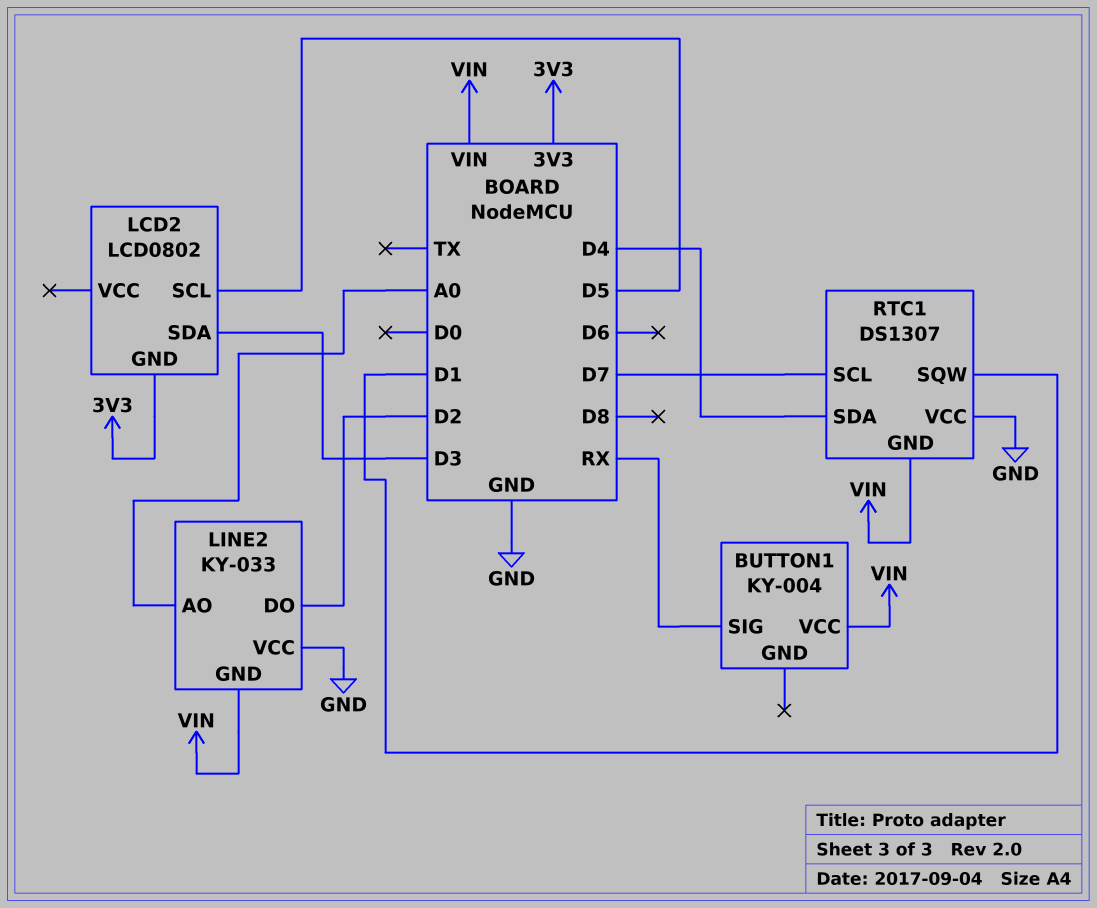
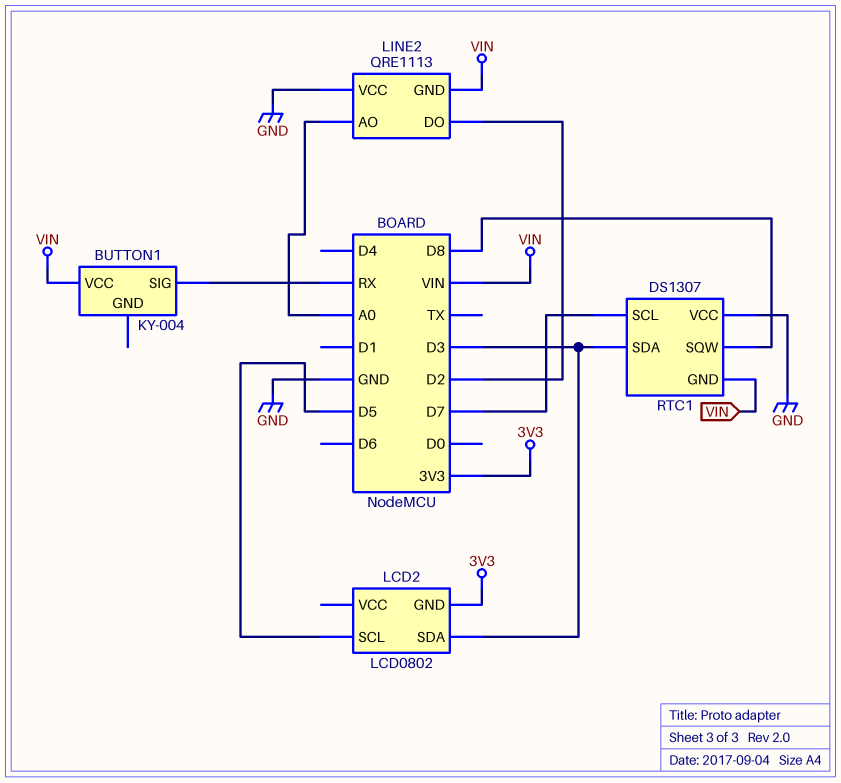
LINE2: KY-033 -> QRE1113
RTC1 pin SDA: D4 -> D3
RTC1 pin SQW: D1 -> D8

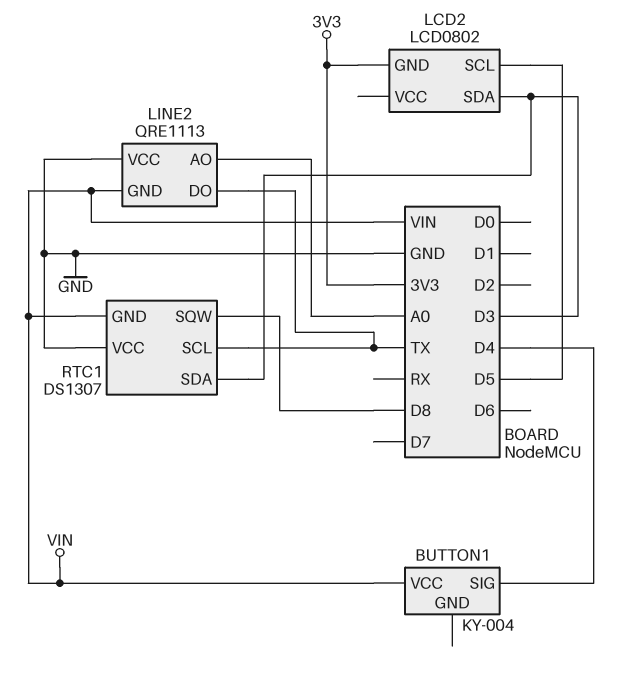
BUTTON1 pin SIG: RX -> D4
LINE2 pin DO: D2 -> TX
RTC1 pin SCL: D7 -> TX

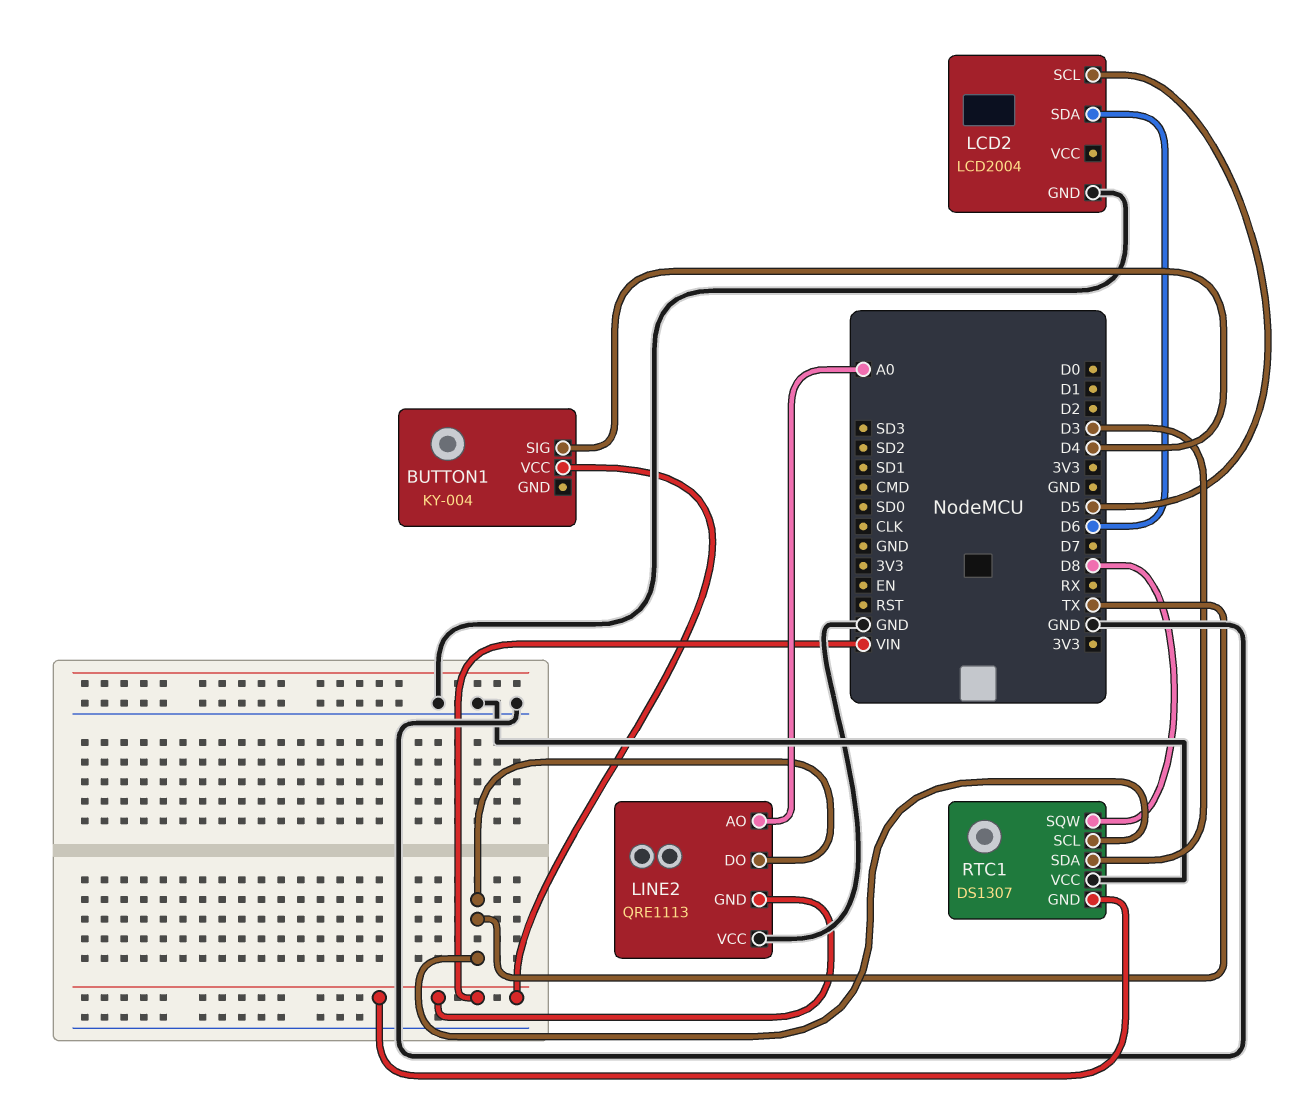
LCD2: LCD0802 -> LCD2004
LCD2 pin GND: 3V3 -> GND
LCD2 pin SDA: D3 -> D6

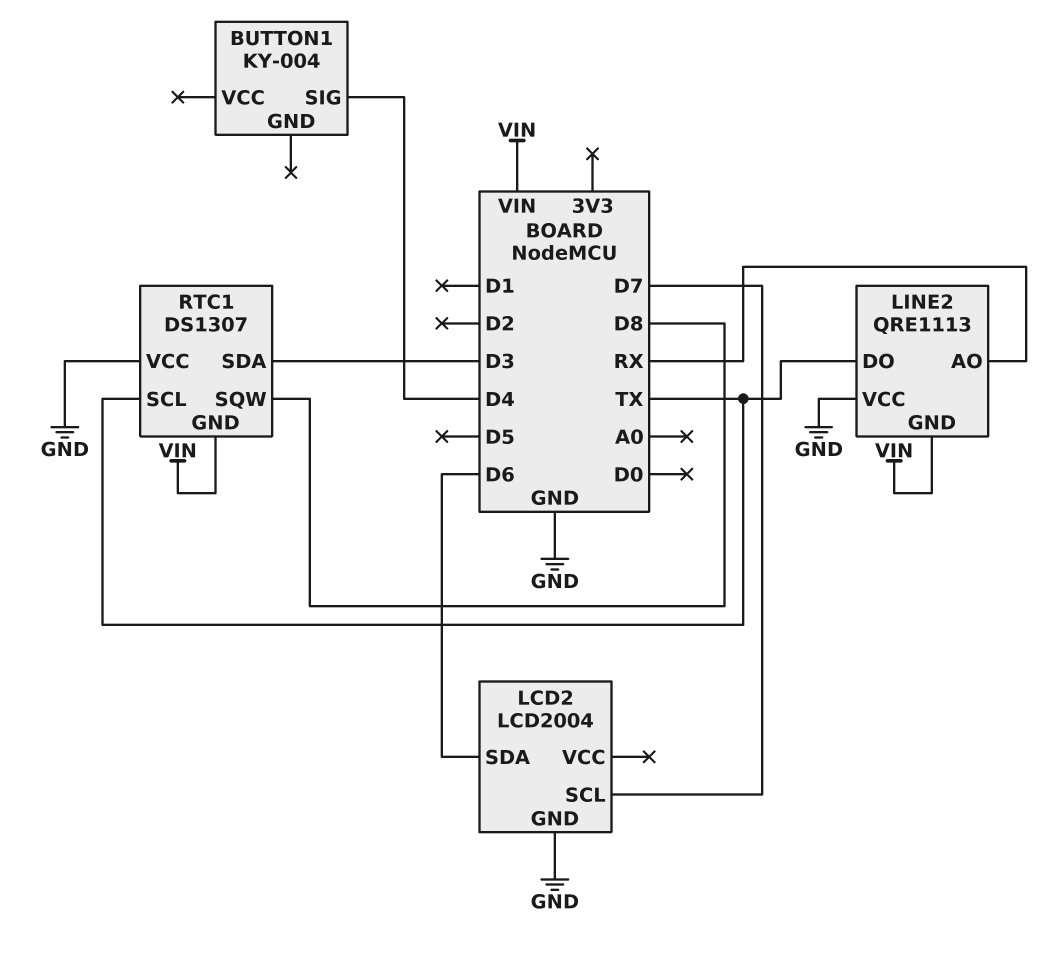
BUTTON1 pin VCC: VIN -> none
LCD2 pin SCL: D5 -> D7
LINE2 pin AO: A0 -> RX

